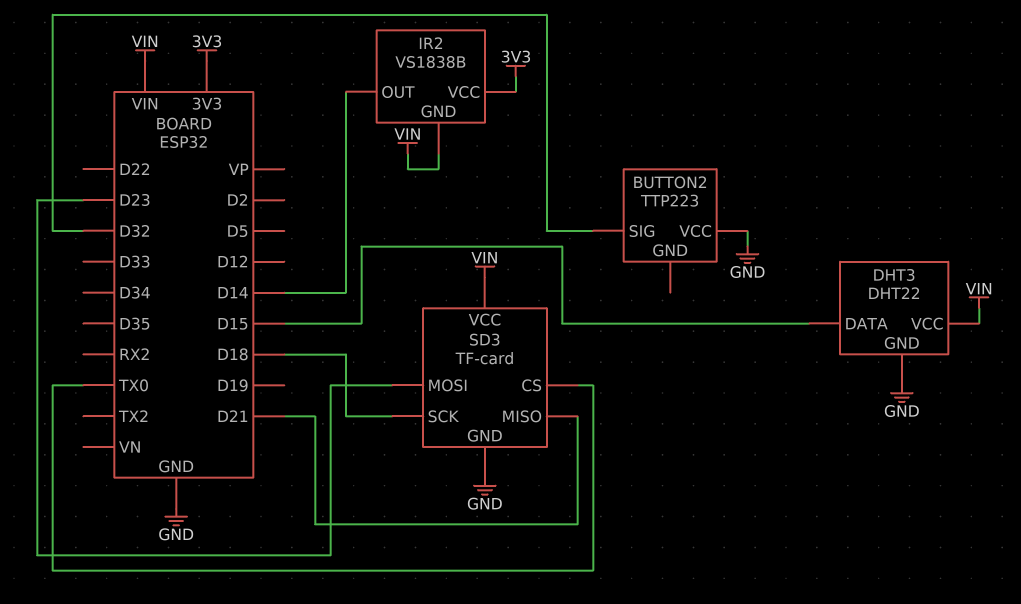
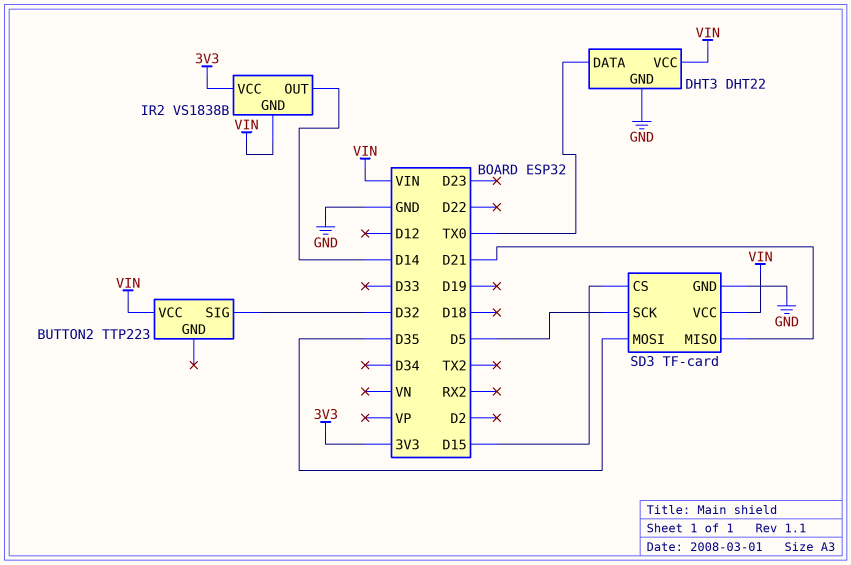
BUTTON2 pin VCC: GND -> VIN
DHT3 pin DATA: D15 -> TX0
SD3 pin CS: TX0 -> D15
SD3 pin MOSI: D23 -> D35
SD3 pin SCK: D18 -> D5

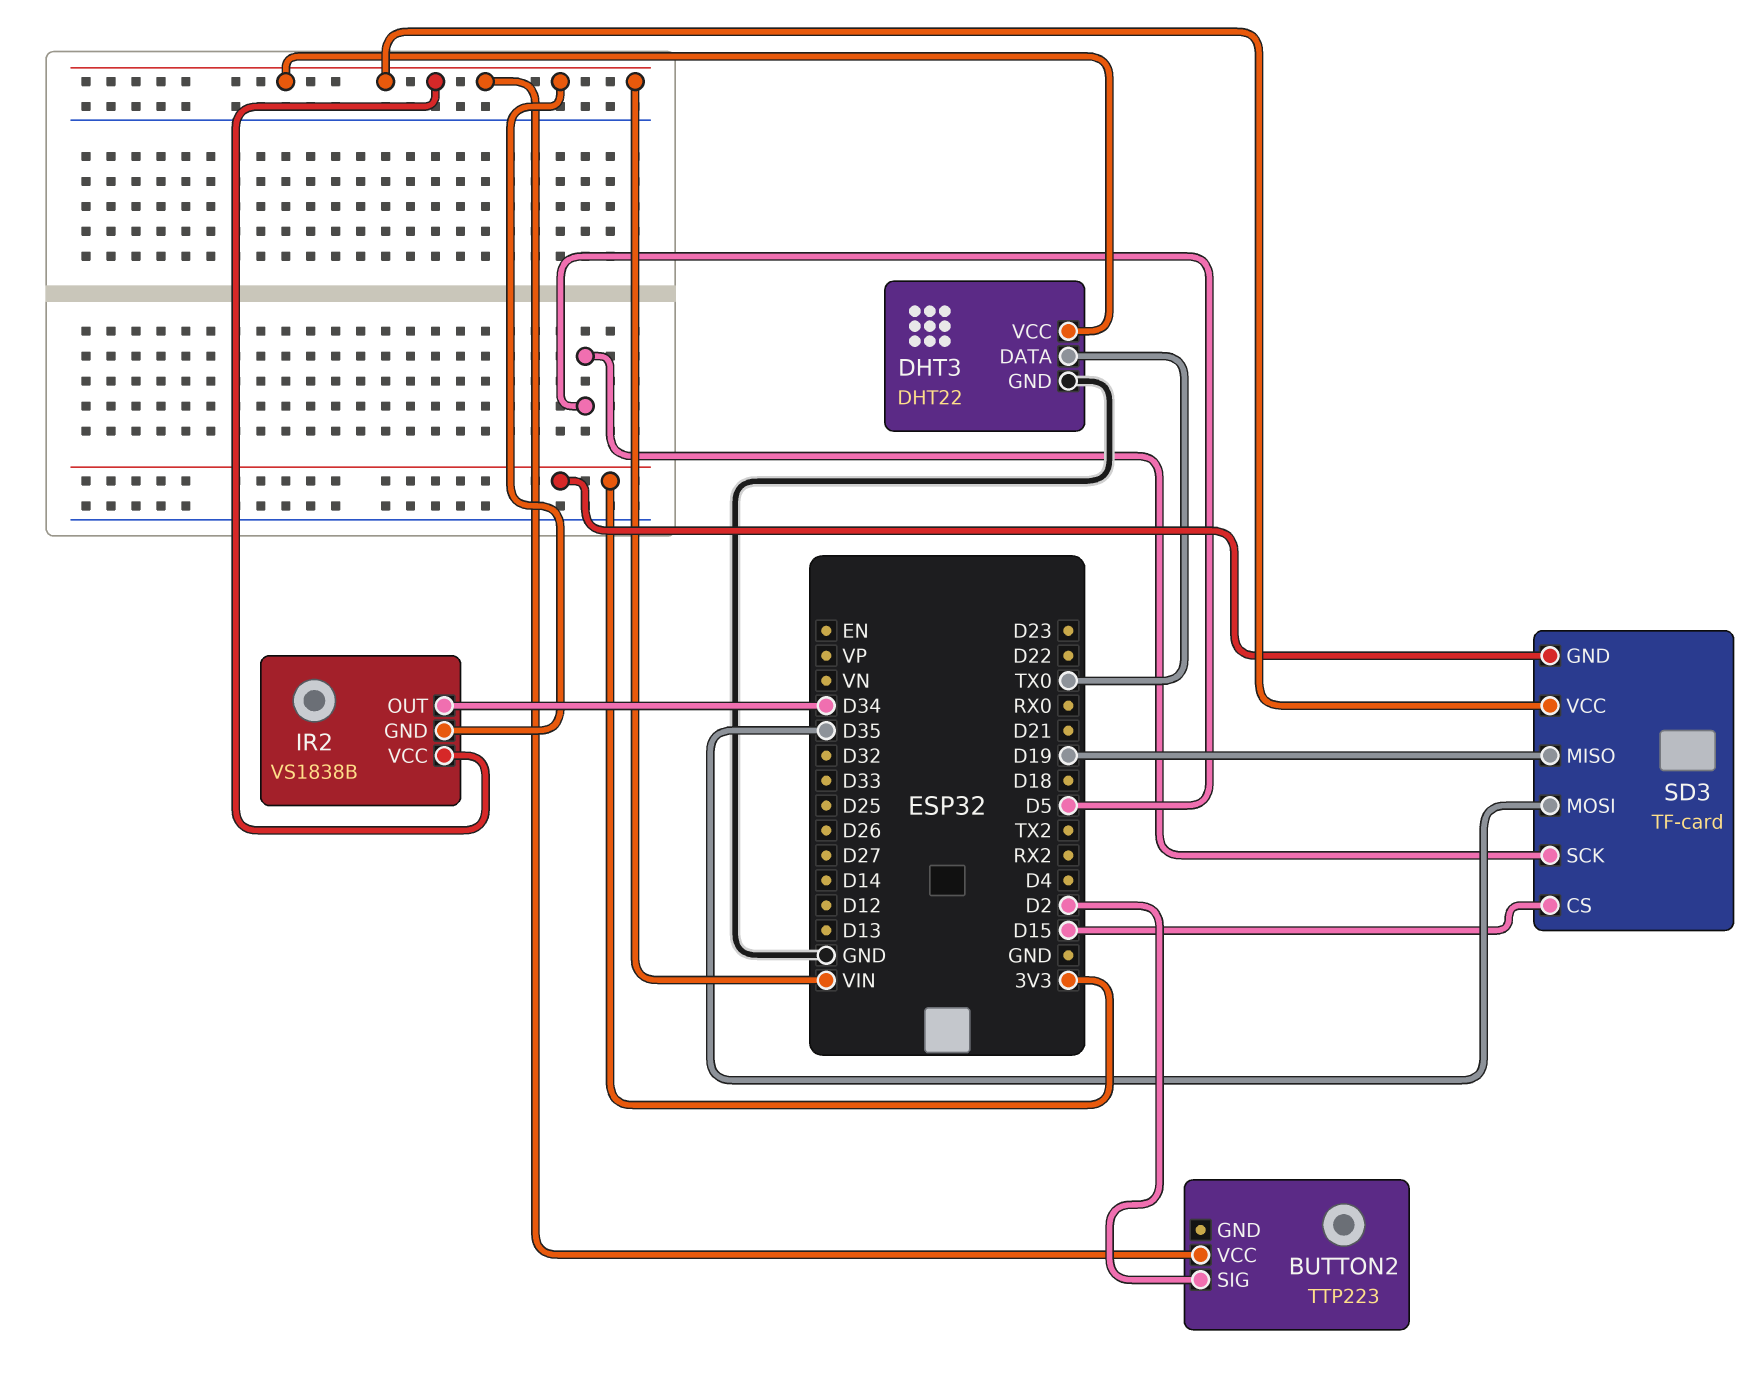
BUTTON2 pin SIG: D32 -> D2
IR2 pin OUT: D14 -> D34
IR2 pin VCC: 3V3 -> VIN
SD3 pin GND: GND -> 3V3
SD3 pin MISO: D21 -> D19

